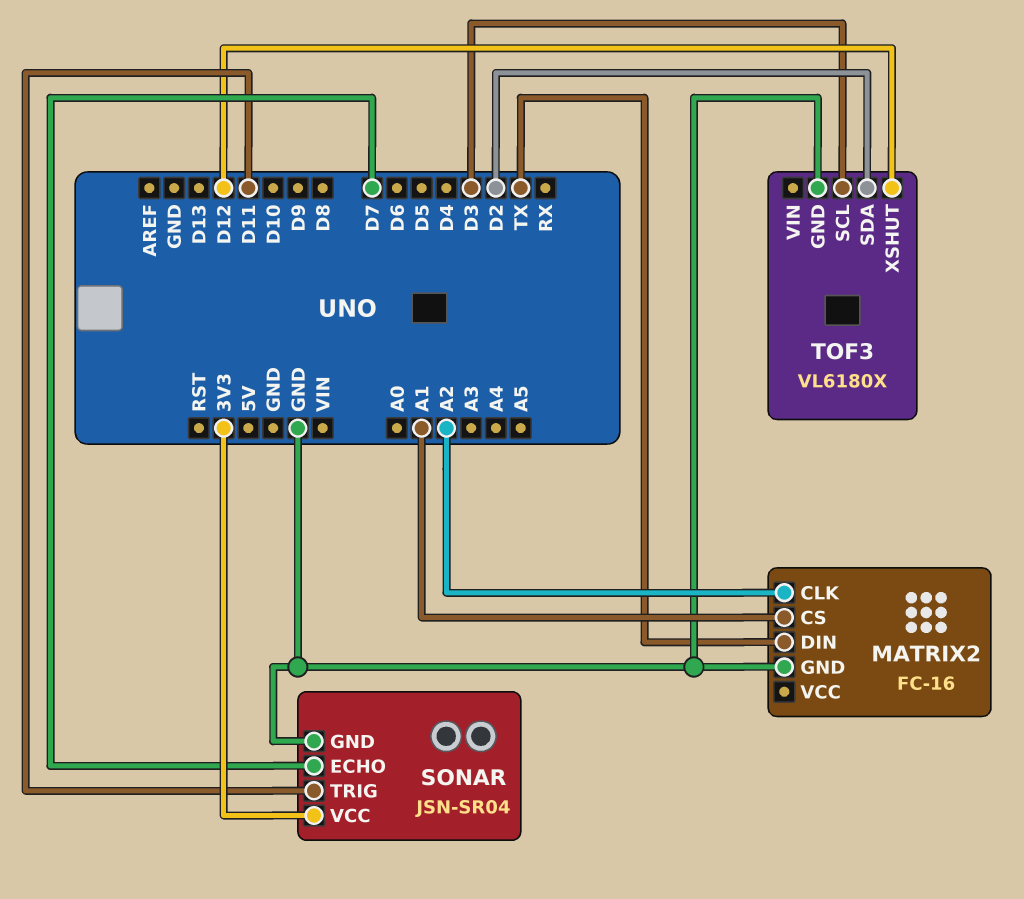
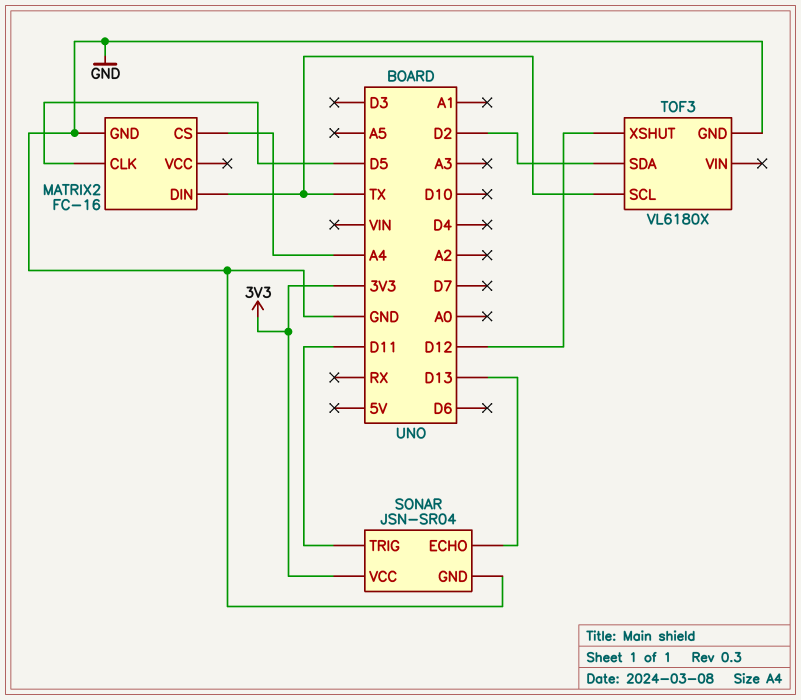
MATRIX2 pin CLK: A2 -> D5
MATRIX2 pin CS: A1 -> A4
SONAR pin ECHO: D7 -> D13
TOF3 pin SCL: D3 -> TX

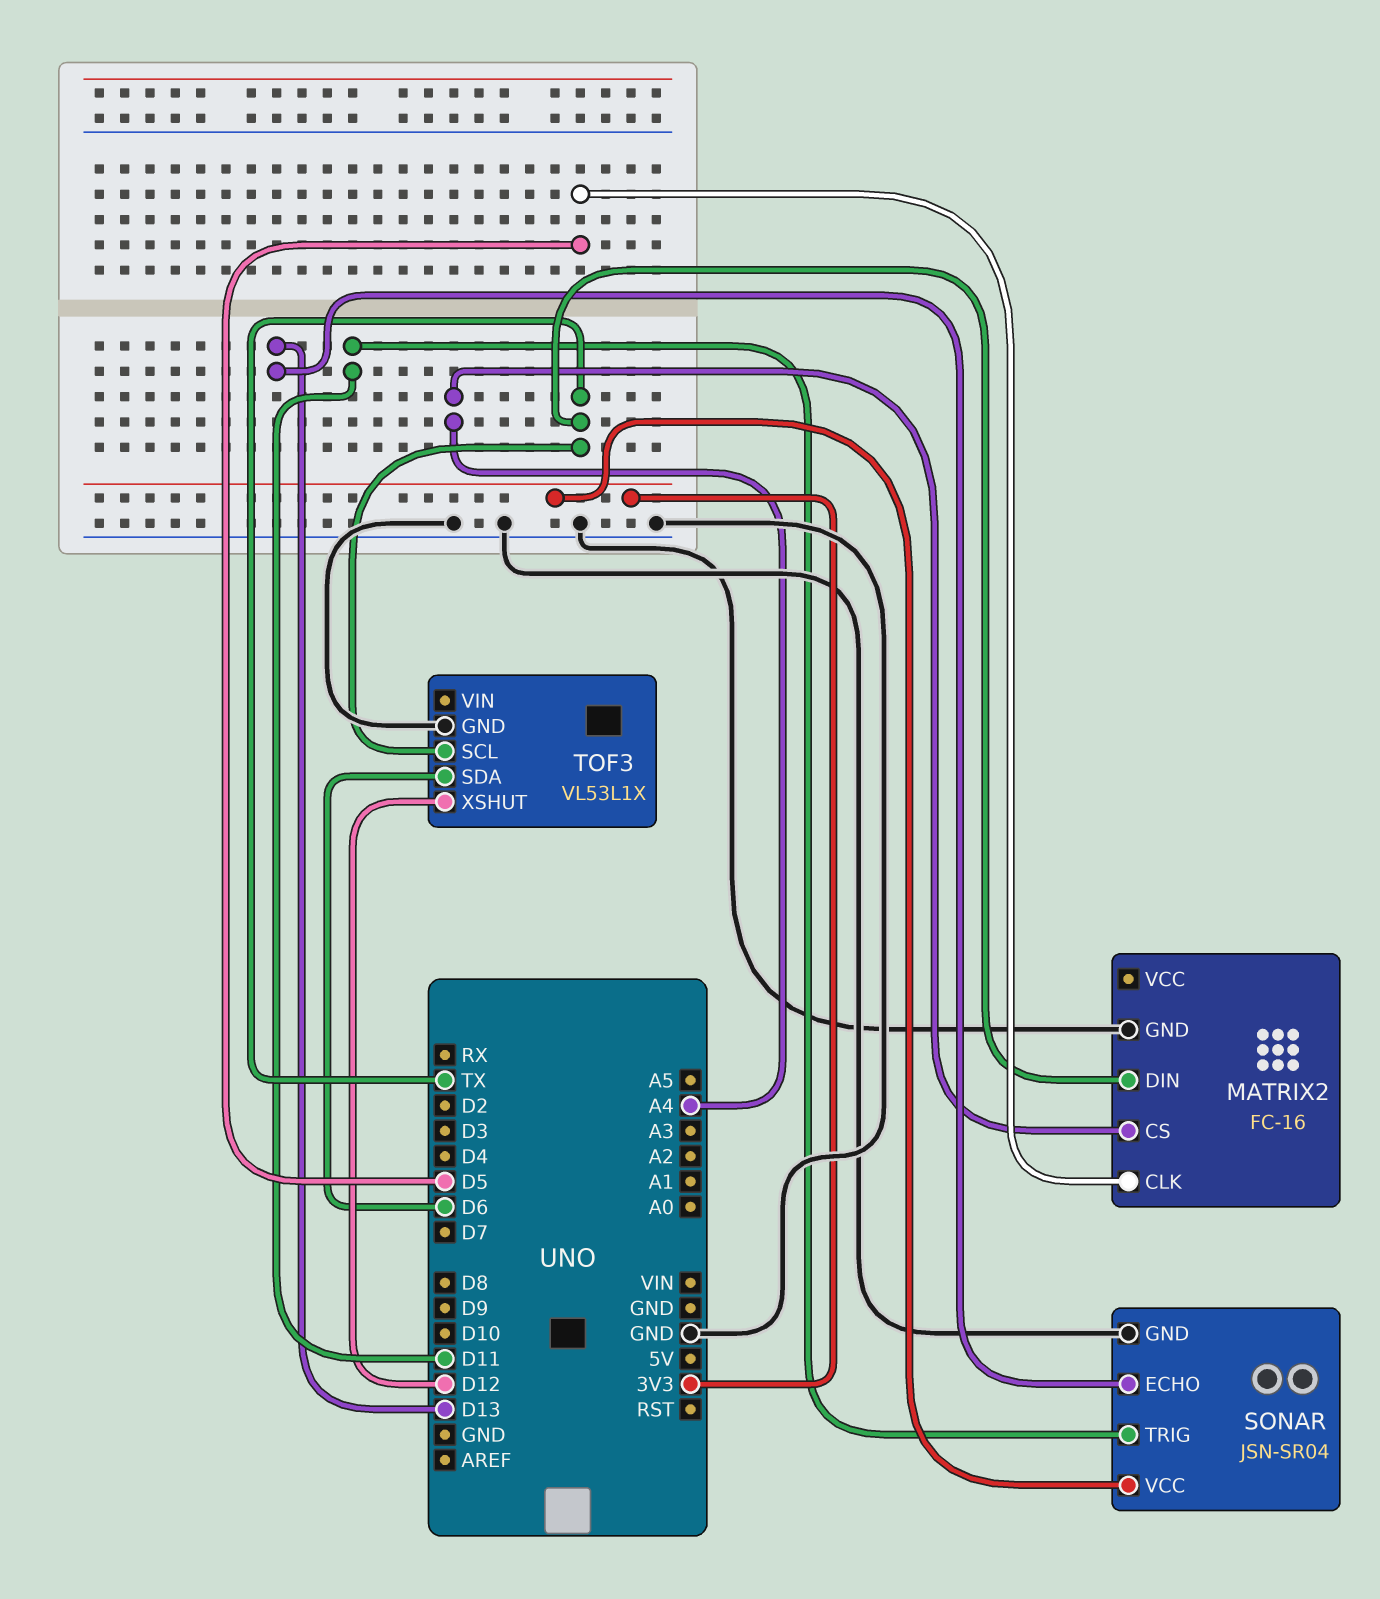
TOF3: VL6180X -> VL53L1X
TOF3 pin SDA: D2 -> D6

